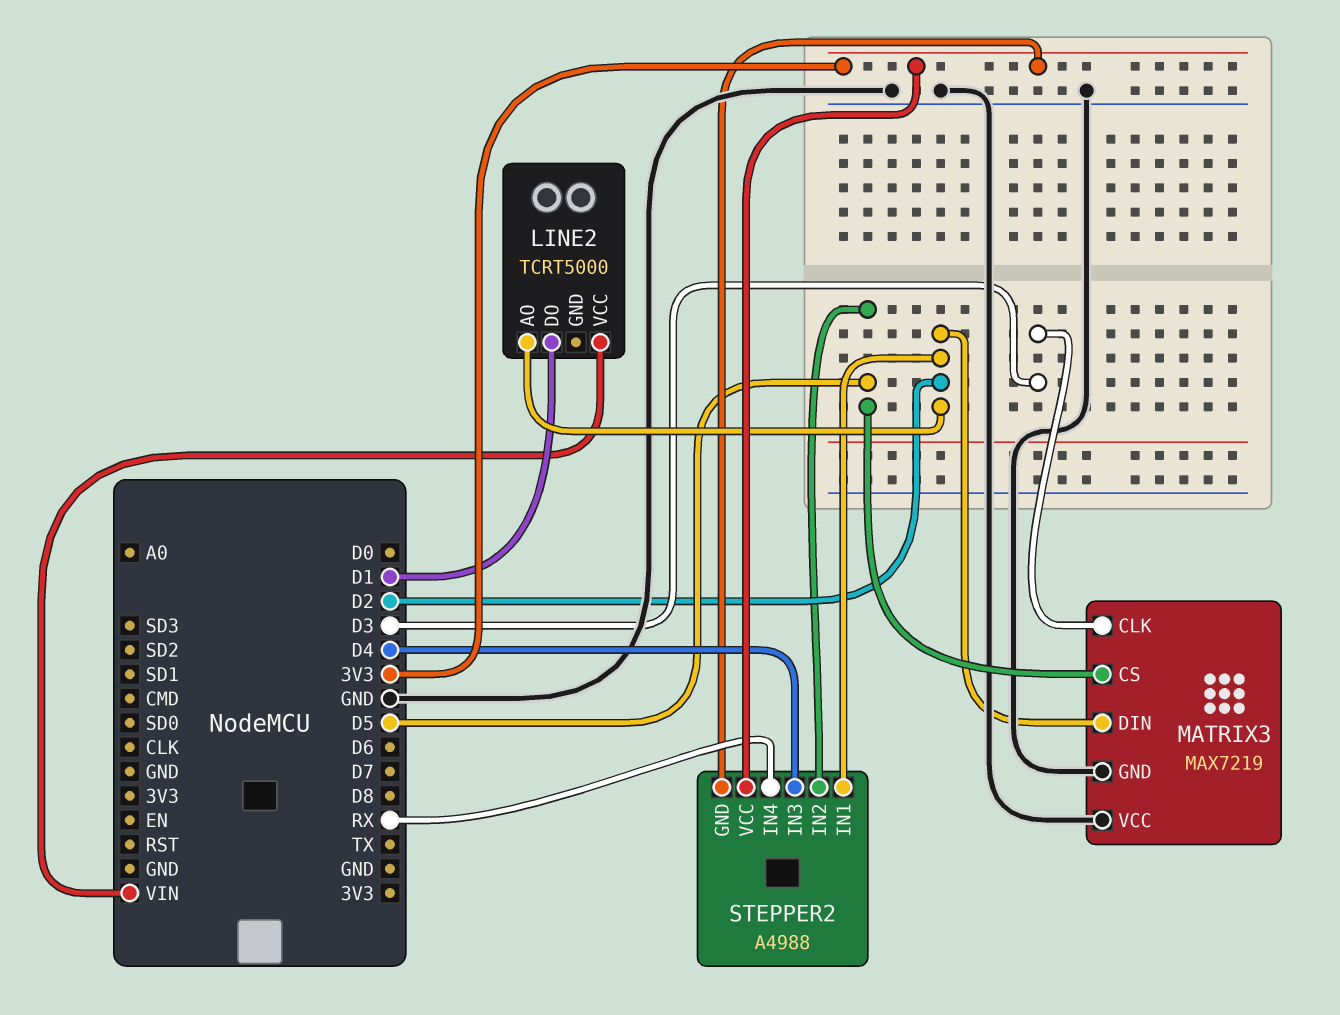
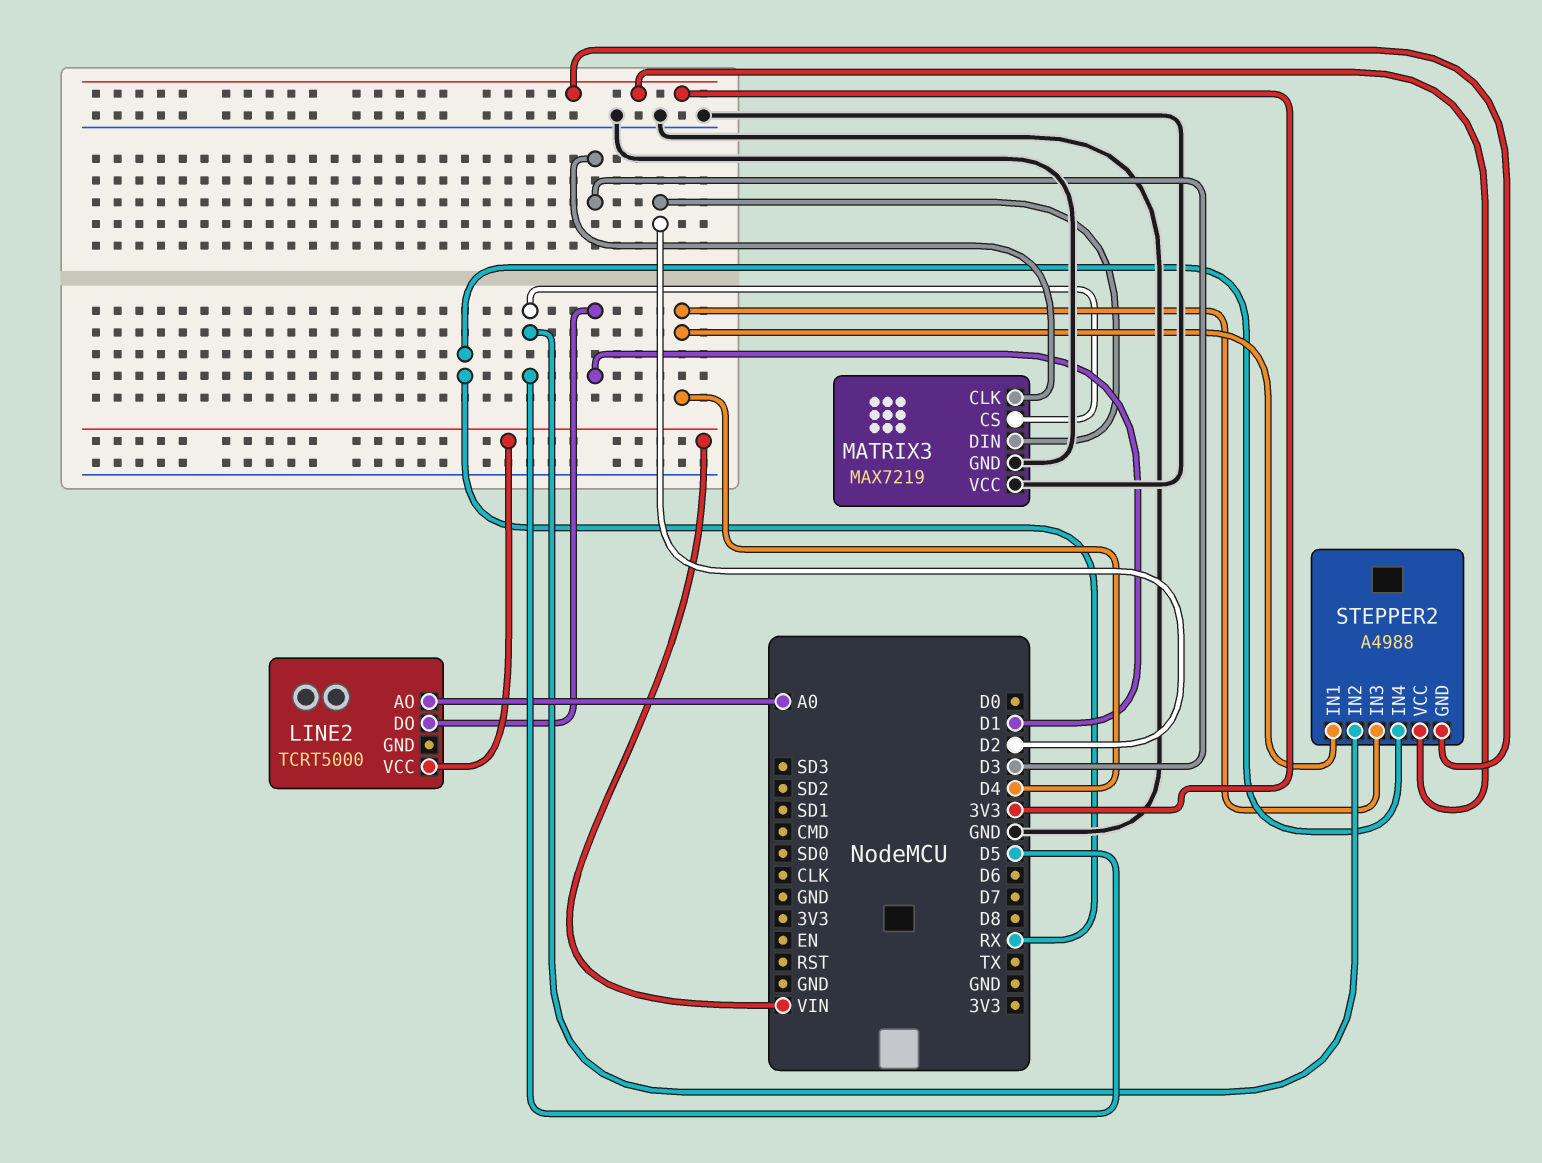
LINE2 pin AO: D2 -> A0
STEPPER2 pin IN1: D2 -> D4

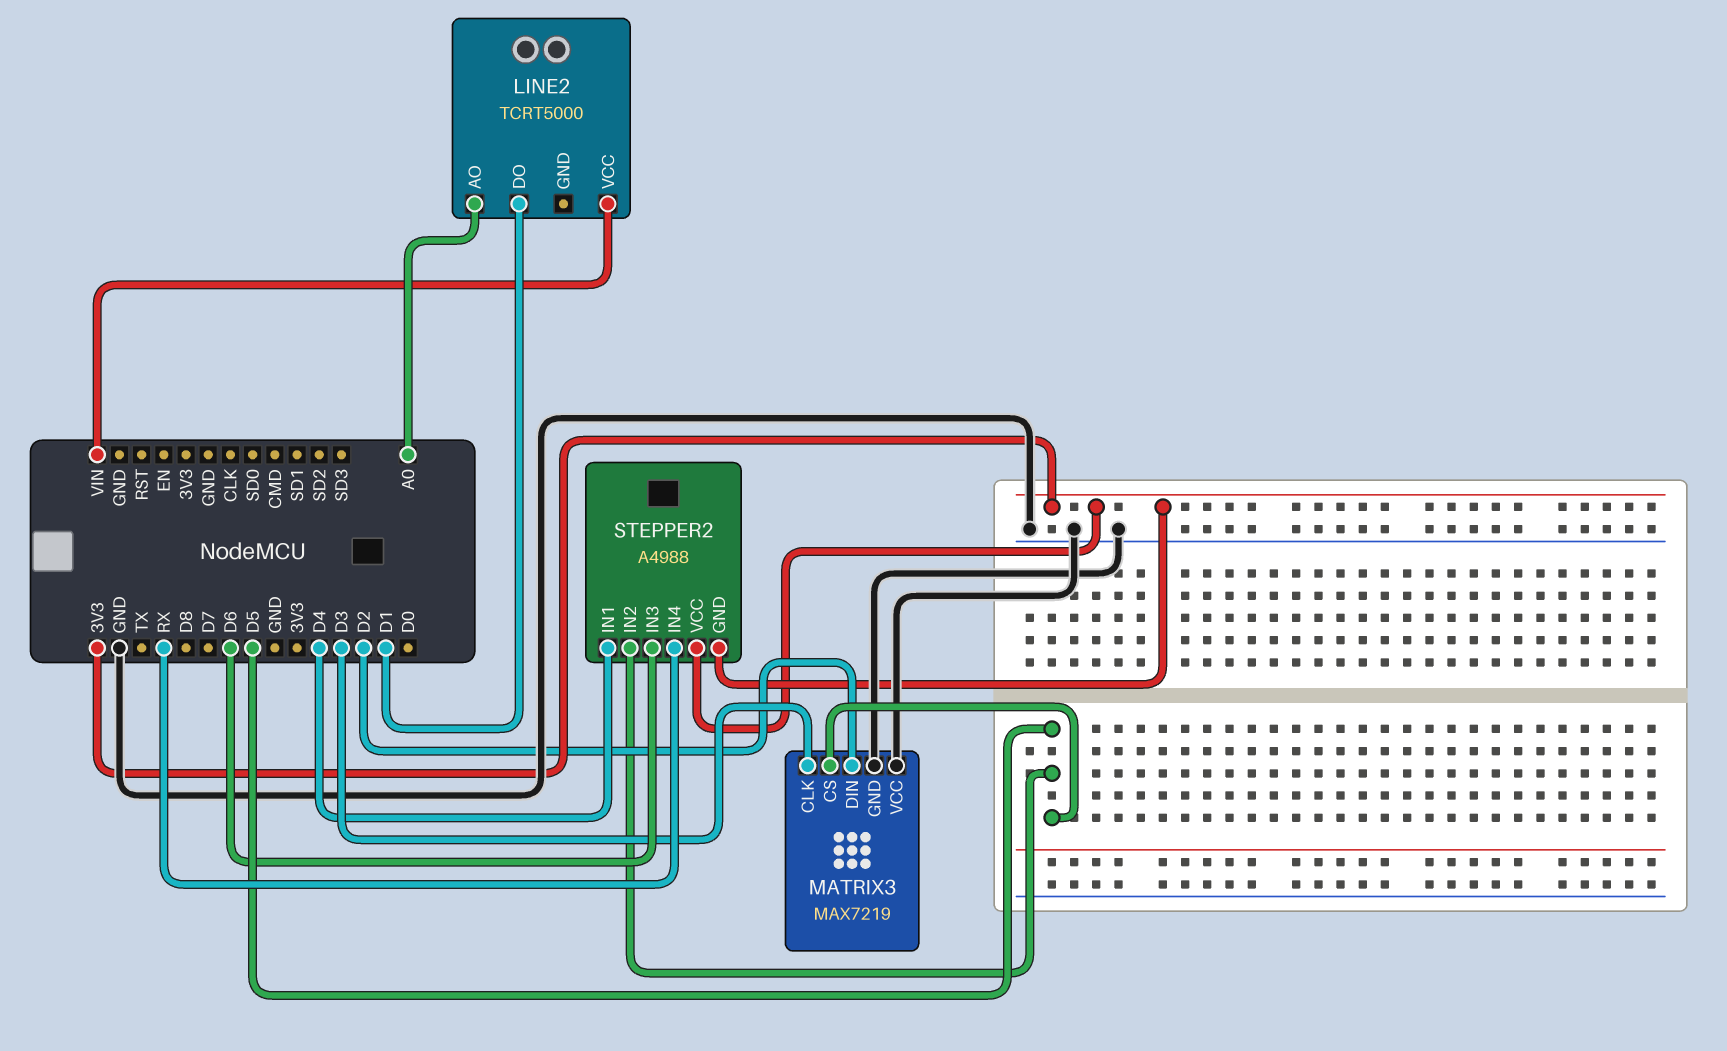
STEPPER2 pin IN3: D4 -> D6

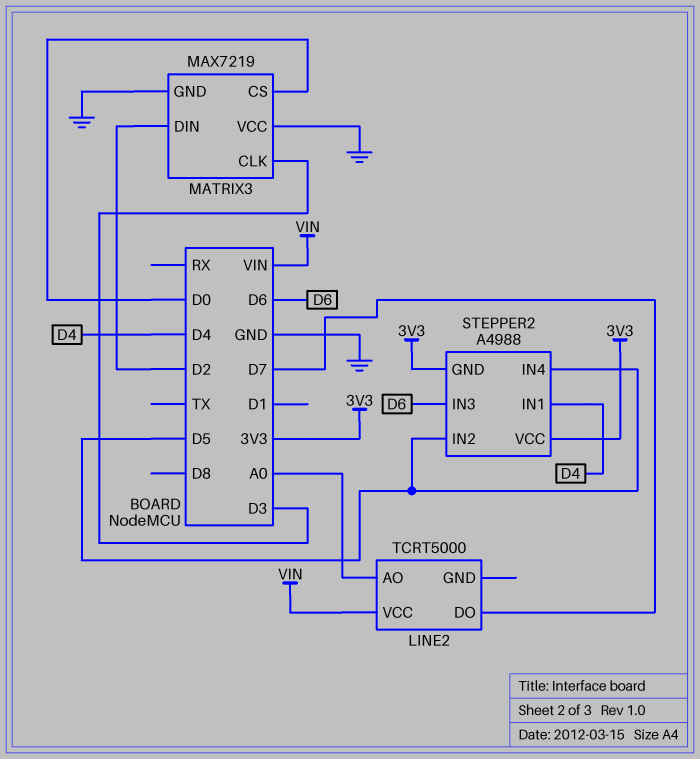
LINE2 pin DO: D1 -> D7
MATRIX3 pin CS: D5 -> D0
STEPPER2 pin IN4: RX -> D5

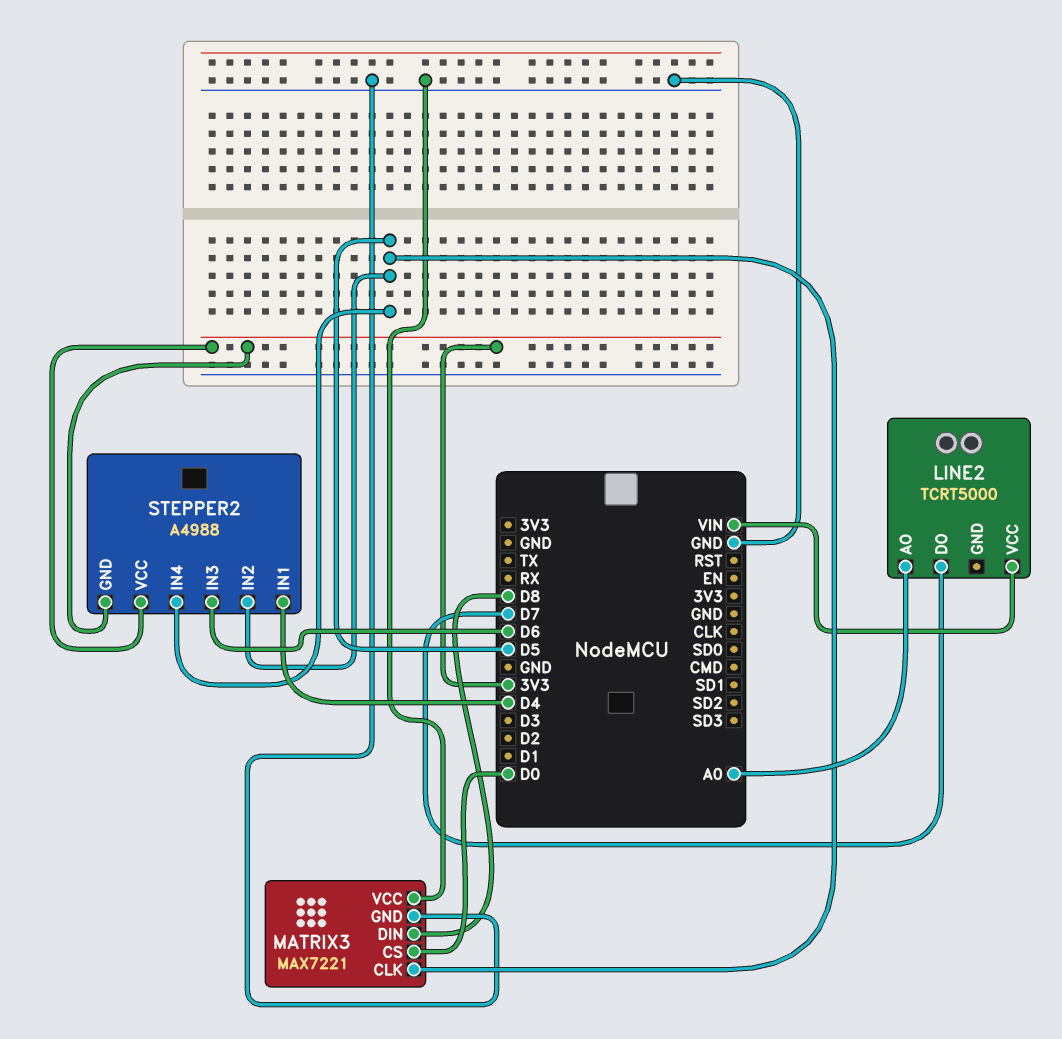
MATRIX3: MAX7219 -> MAX7221
MATRIX3 pin CLK: D3 -> D5
MATRIX3 pin DIN: D2 -> D8

